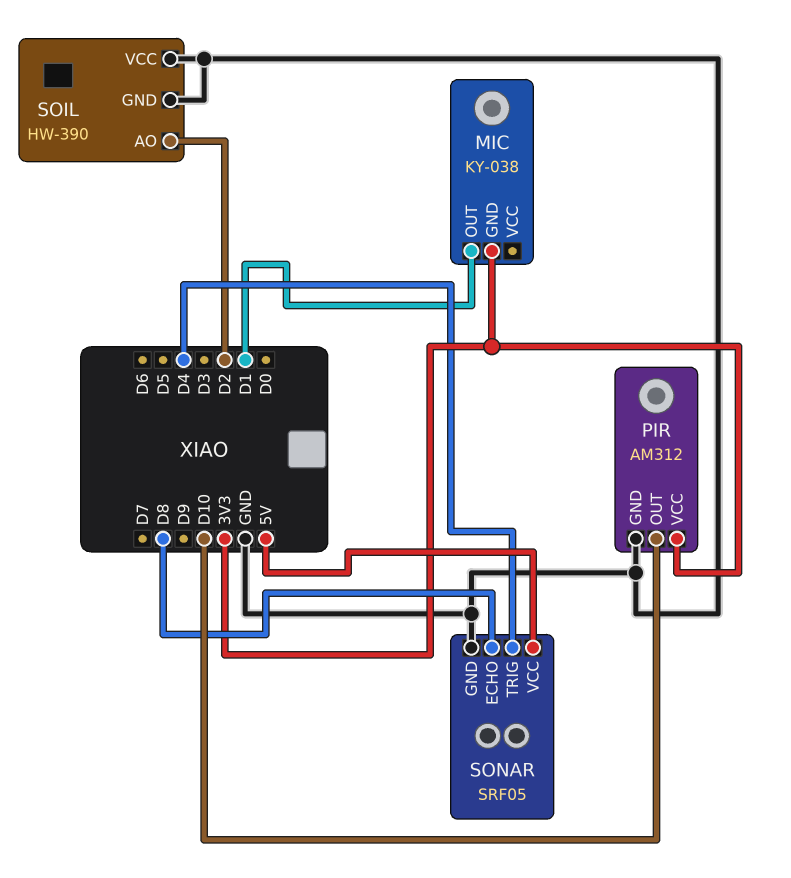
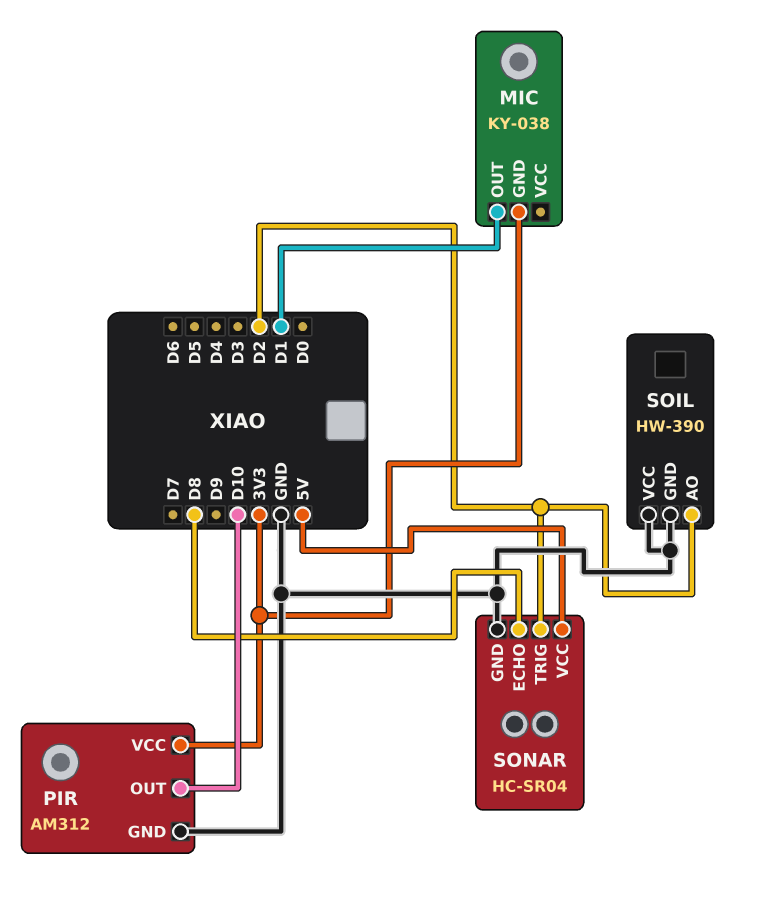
SONAR: SRF05 -> HC-SR04
SONAR pin TRIG: D4 -> D2

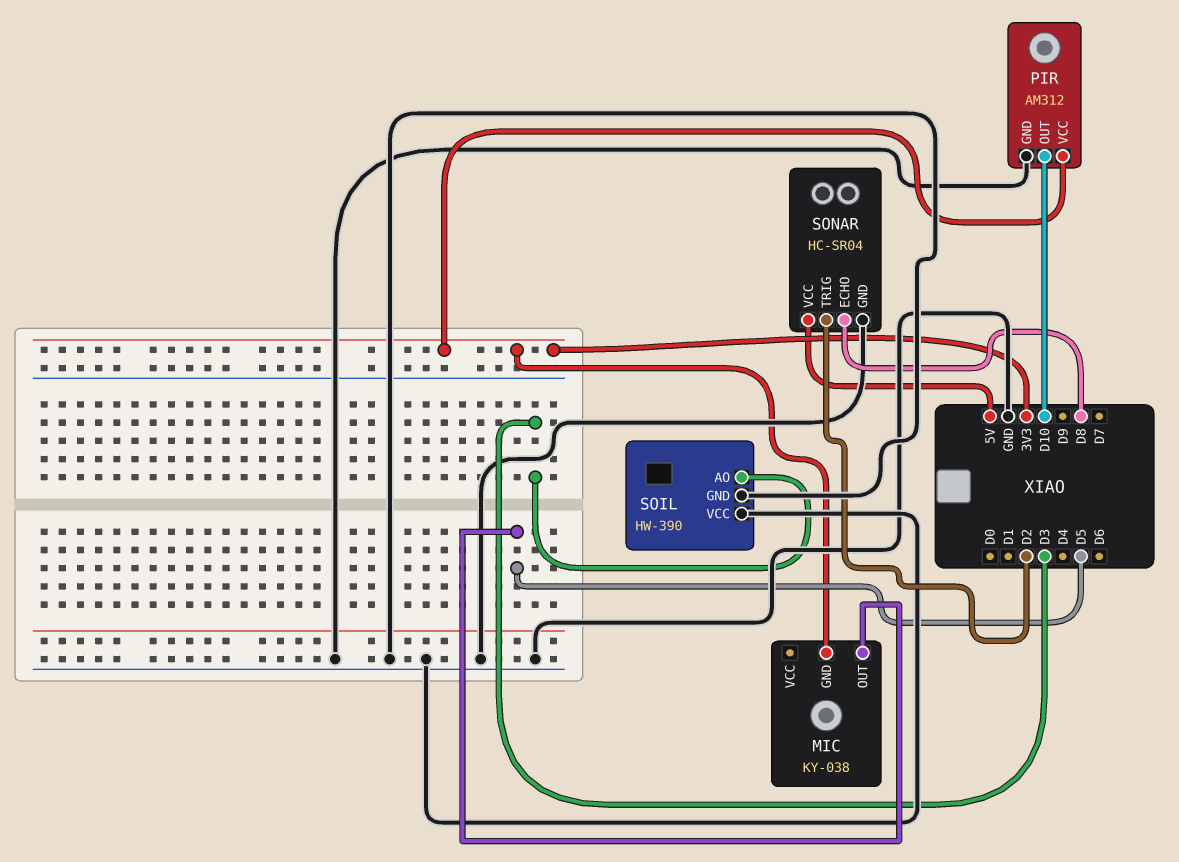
MIC pin OUT: D1 -> D5
SOIL pin AO: D2 -> D3

